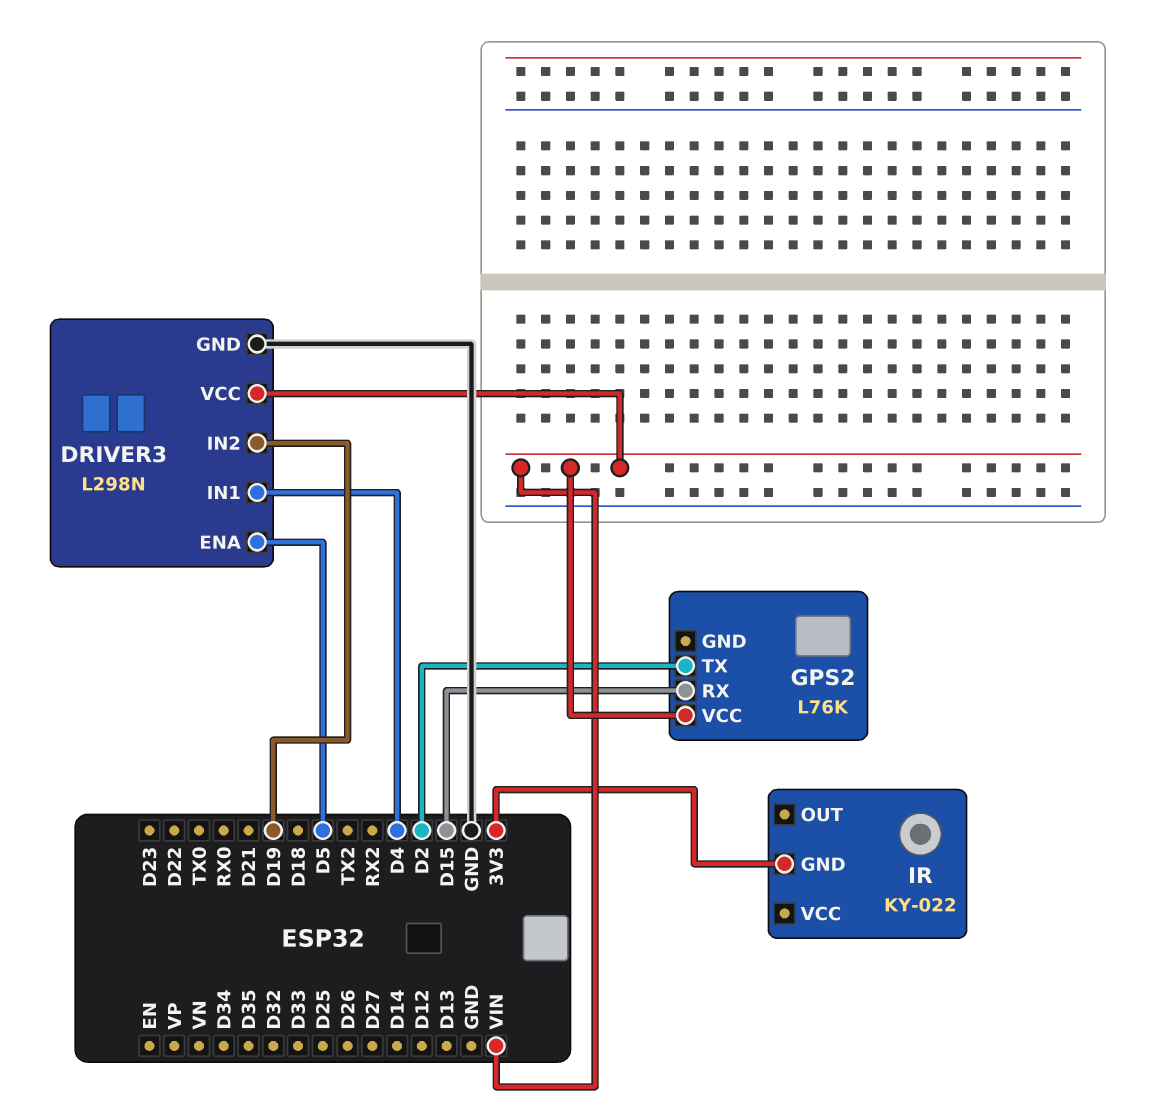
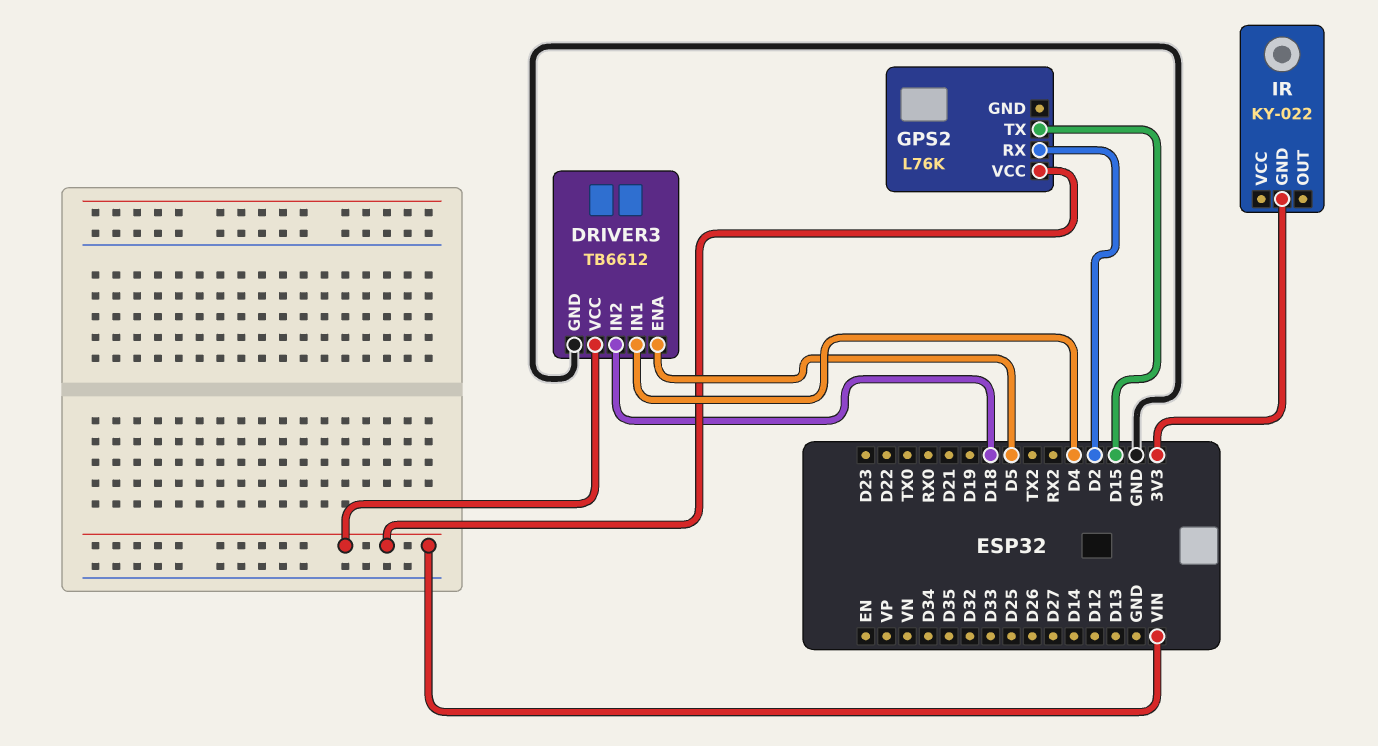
DRIVER3: L298N -> TB6612
DRIVER3 pin IN2: D19 -> D18
GPS2 pin RX: D15 -> D2
GPS2 pin TX: D2 -> D15

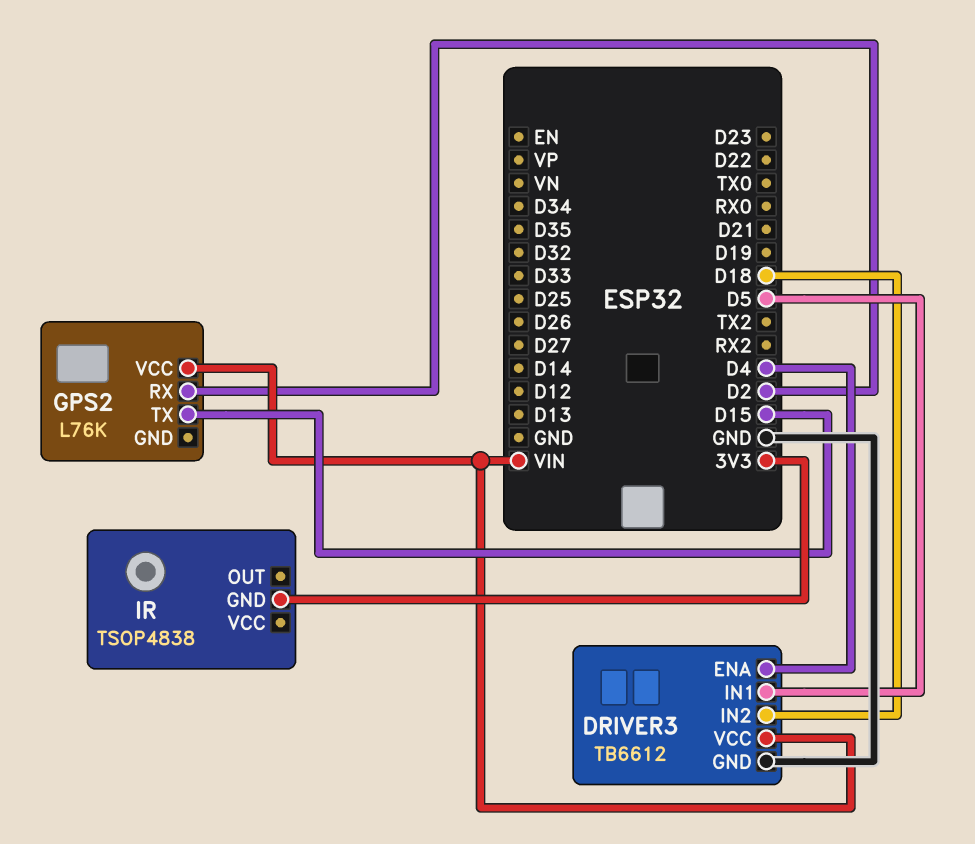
DRIVER3 pin ENA: D5 -> D4
DRIVER3 pin IN1: D4 -> D5
IR: KY-022 -> TSOP4838

